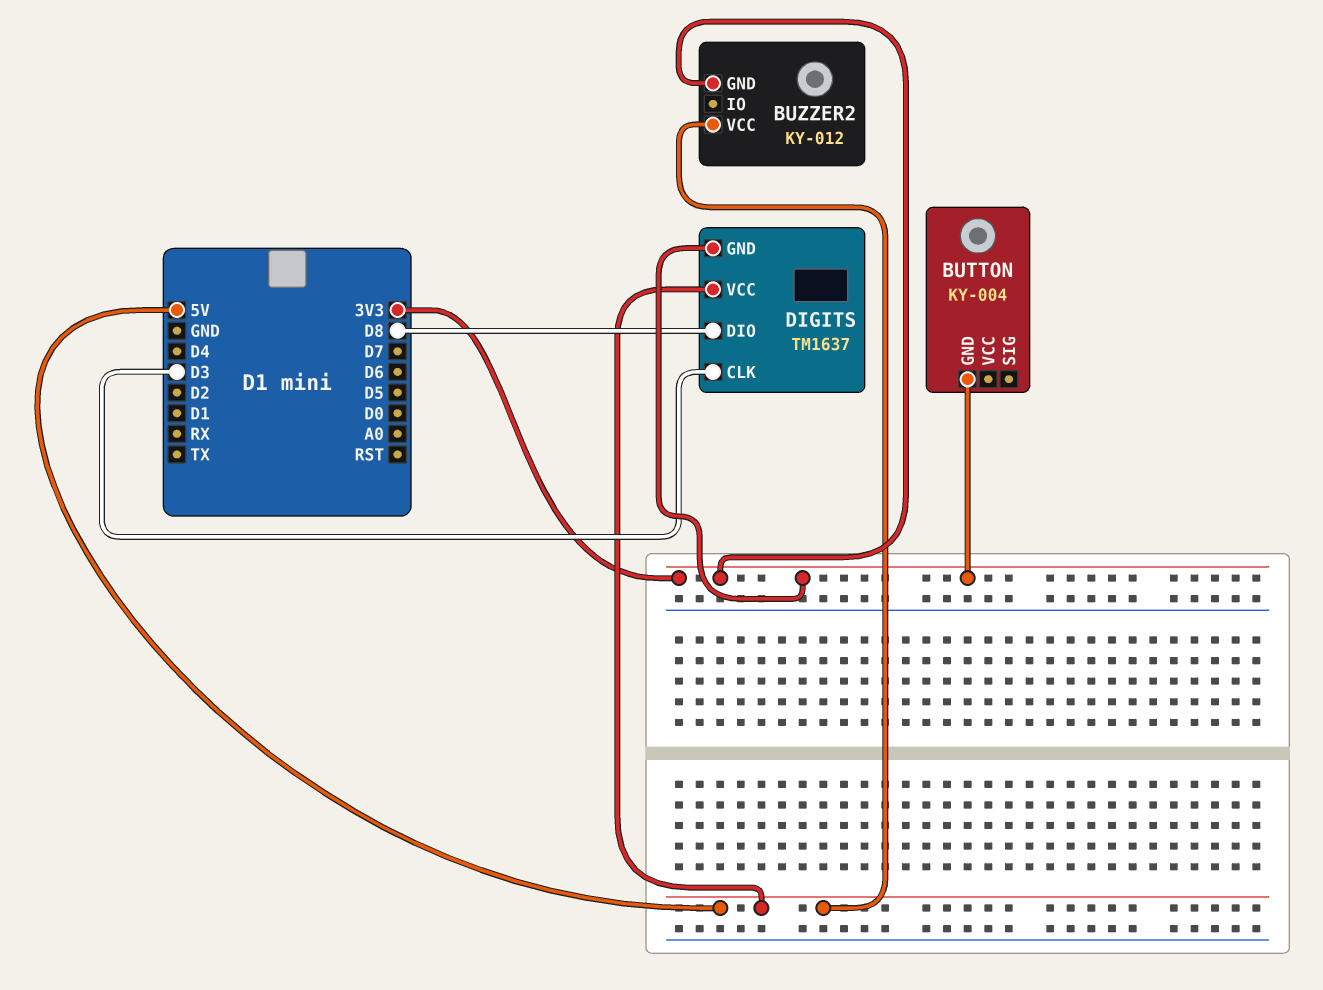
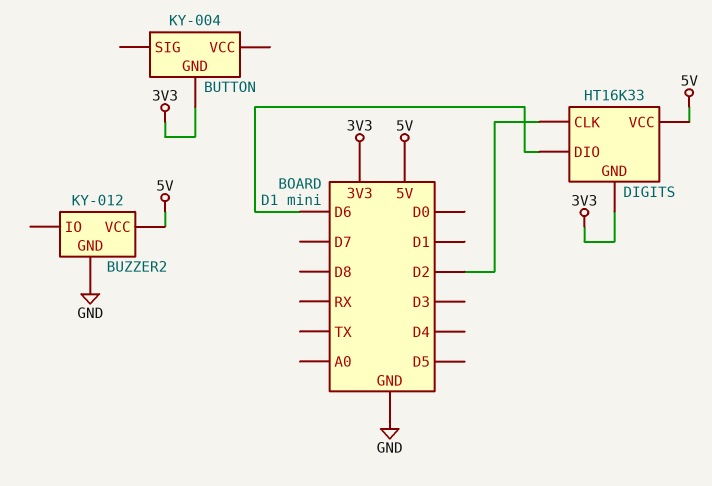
BUZZER2 pin GND: 3V3 -> GND
DIGITS: TM1637 -> HT16K33
DIGITS pin CLK: D3 -> D2
DIGITS pin DIO: D8 -> D6

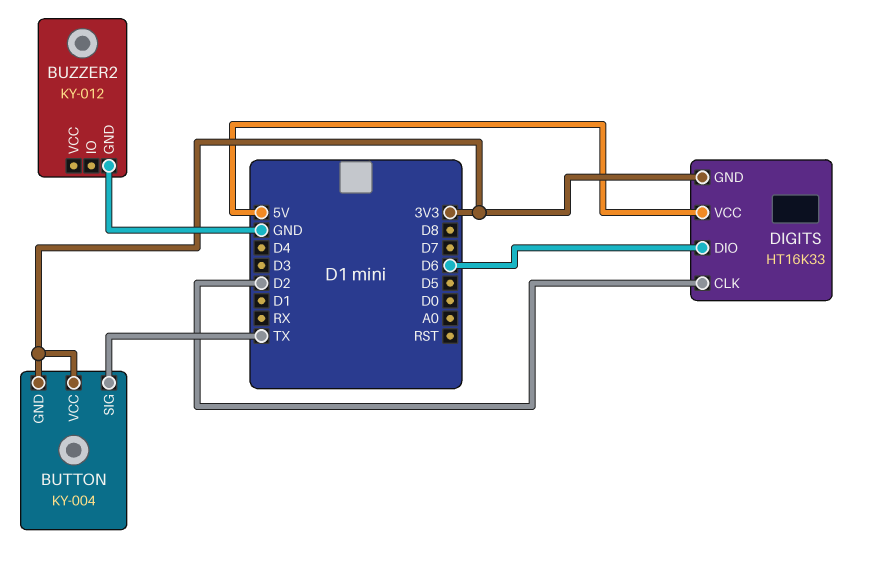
BUTTON pin SIG: none -> TX
BUTTON pin VCC: none -> 3V3
BUZZER2 pin VCC: 5V -> none

